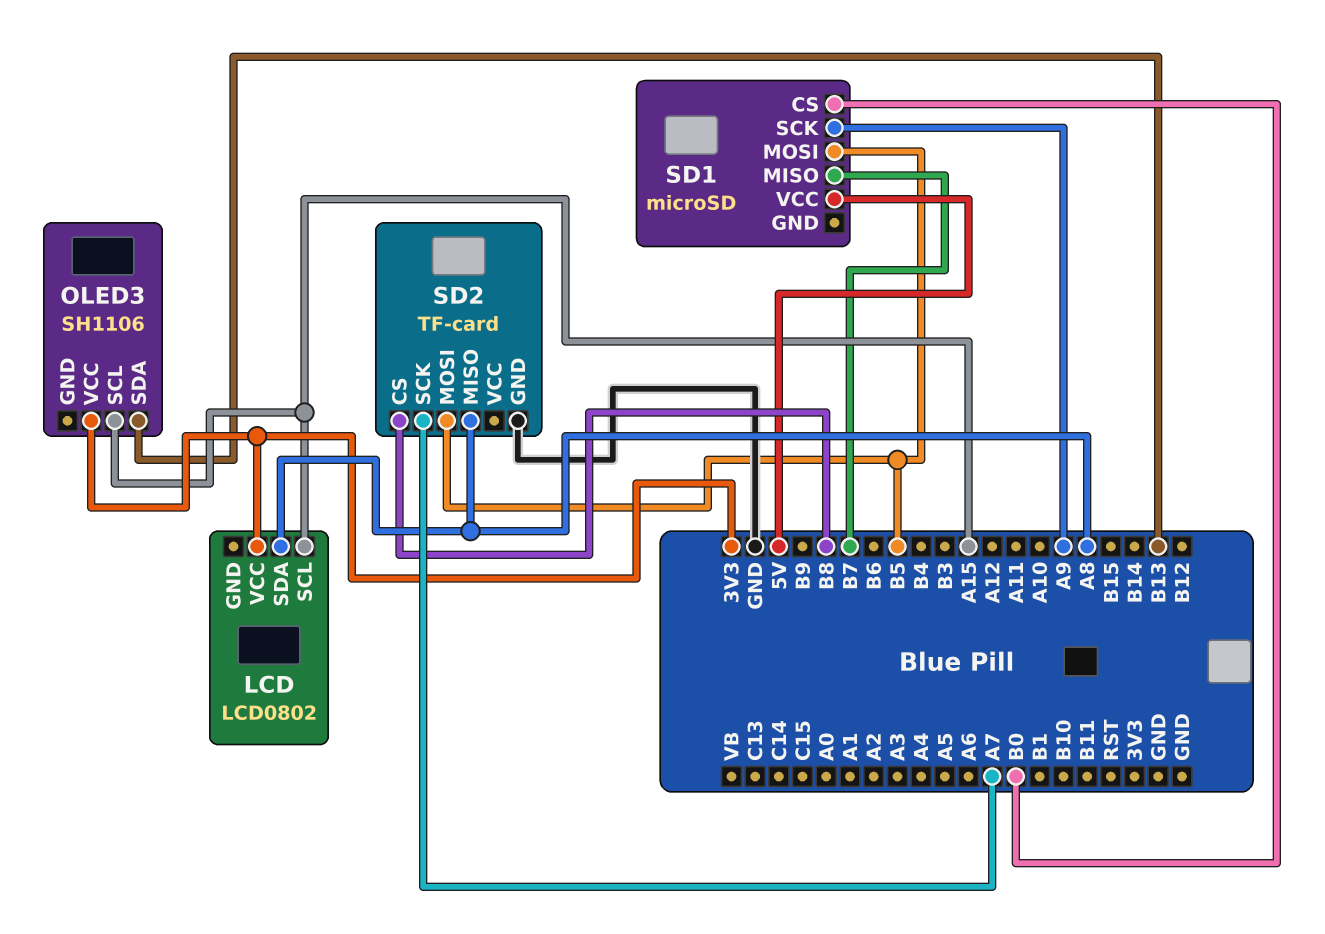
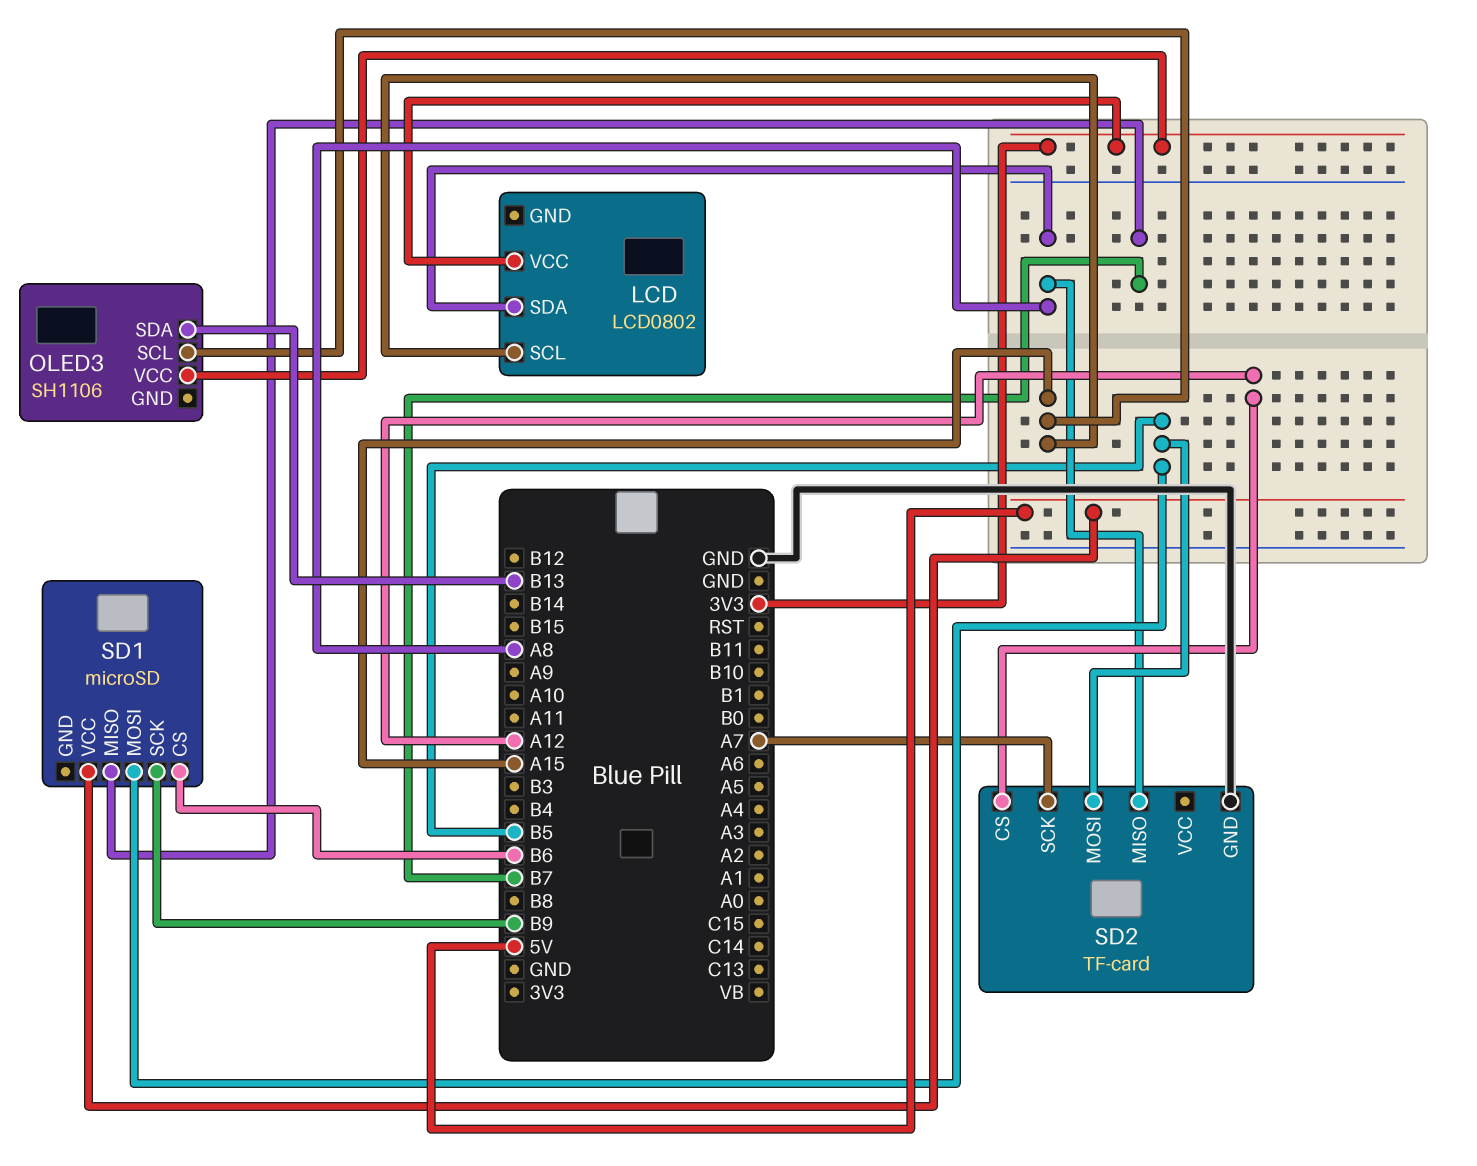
SD1 pin CS: B0 -> B6
SD1 pin SCK: A9 -> B9
SD2 pin CS: B8 -> A12

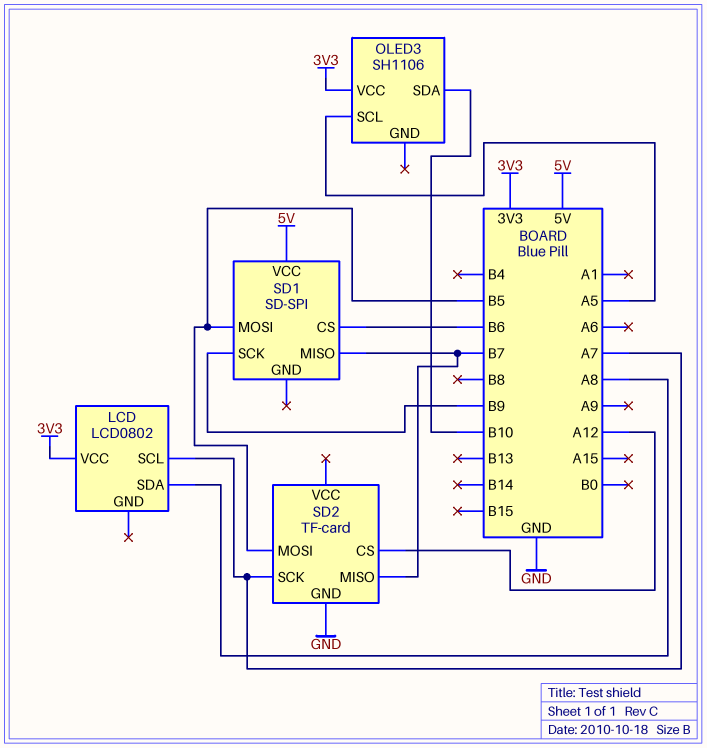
LCD pin SCL: A15 -> A7
OLED3 pin SCL: A15 -> A5
OLED3 pin SDA: B13 -> B10
SD1: microSD -> SD-SPI
SD2 pin MISO: A8 -> B7

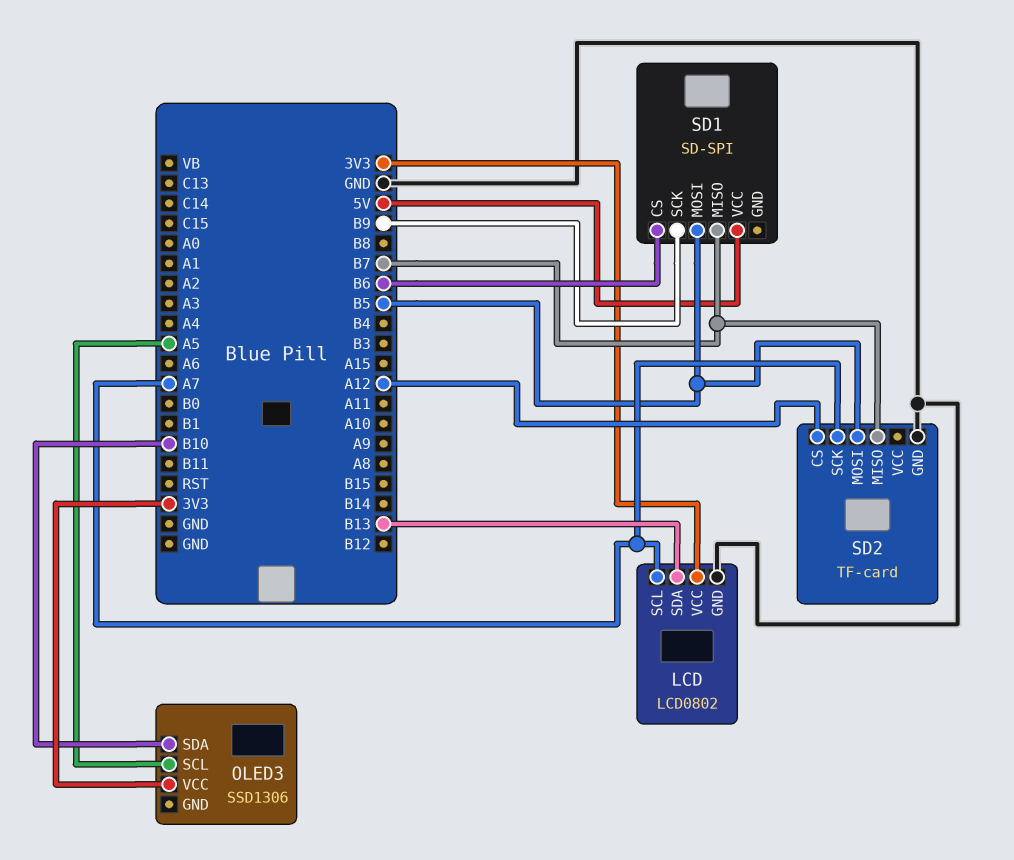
LCD pin GND: none -> GND
LCD pin SDA: A8 -> B13
OLED3: SH1106 -> SSD1306

